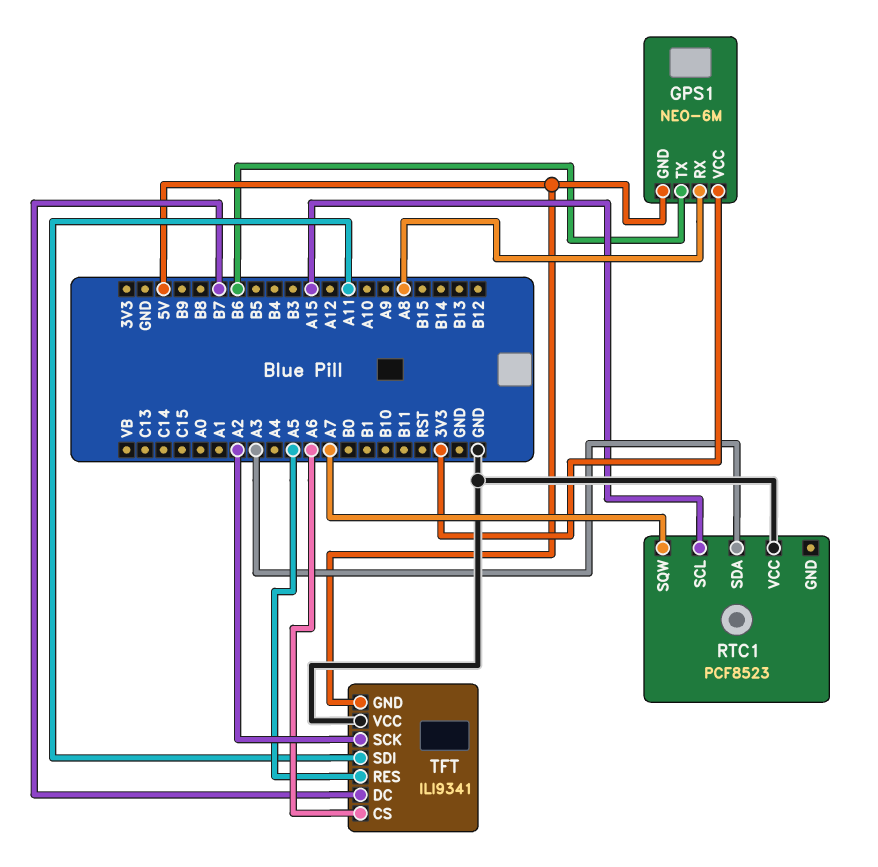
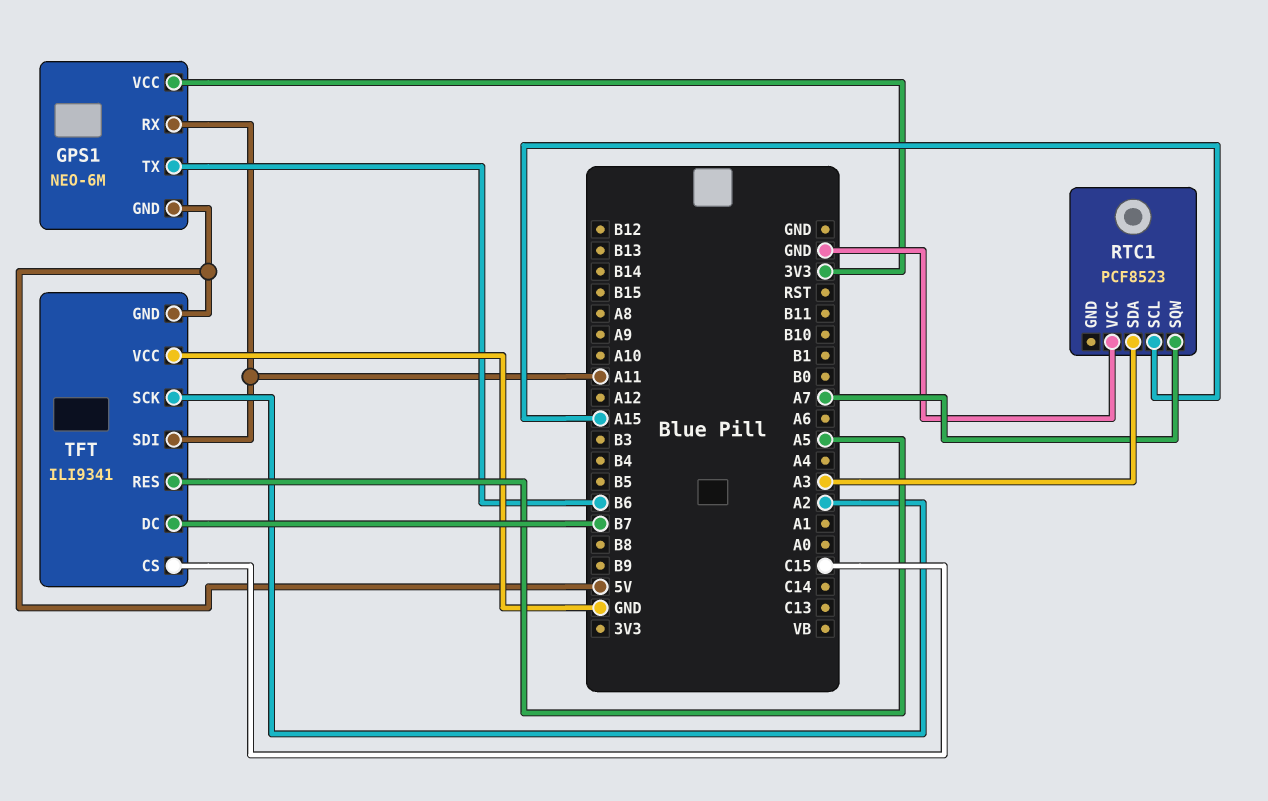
GPS1 pin RX: A8 -> A11
TFT pin CS: A6 -> C15

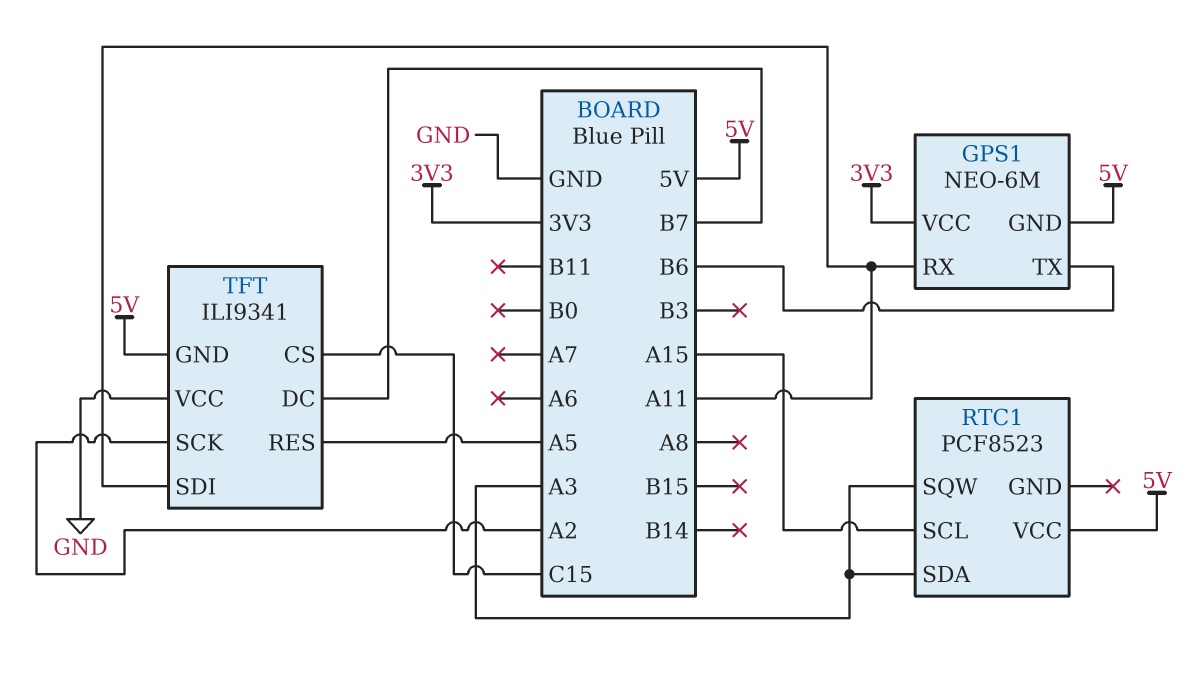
RTC1 pin SQW: A7 -> A3
RTC1 pin VCC: GND -> 5V

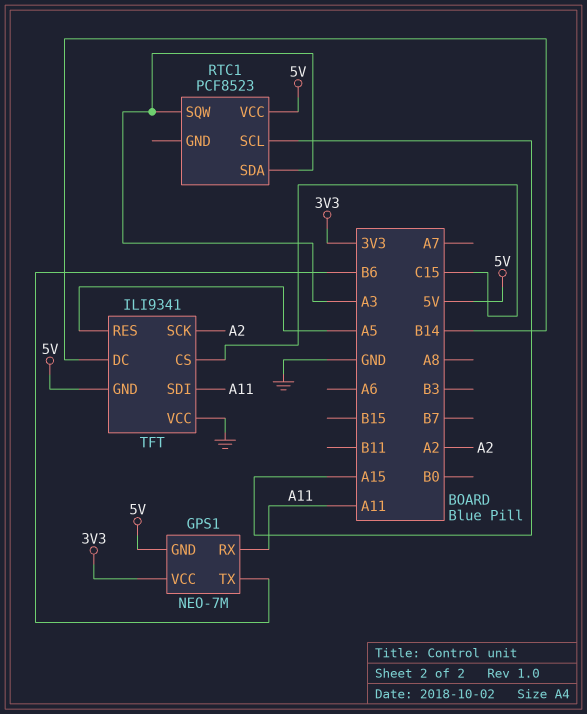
GPS1: NEO-6M -> NEO-7M
TFT pin DC: B7 -> B14

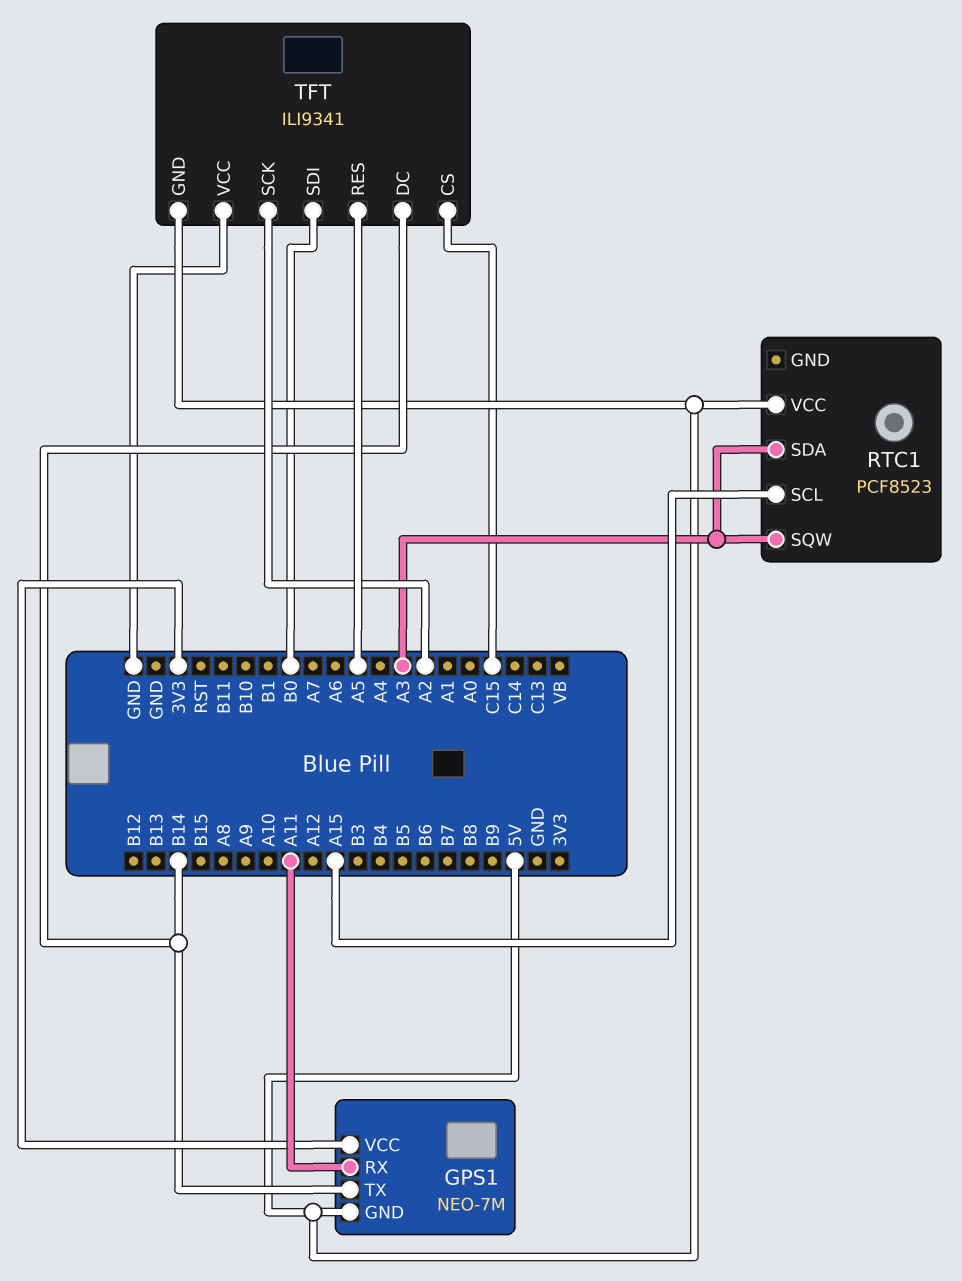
GPS1 pin TX: B6 -> B14
TFT pin SDI: A11 -> B0

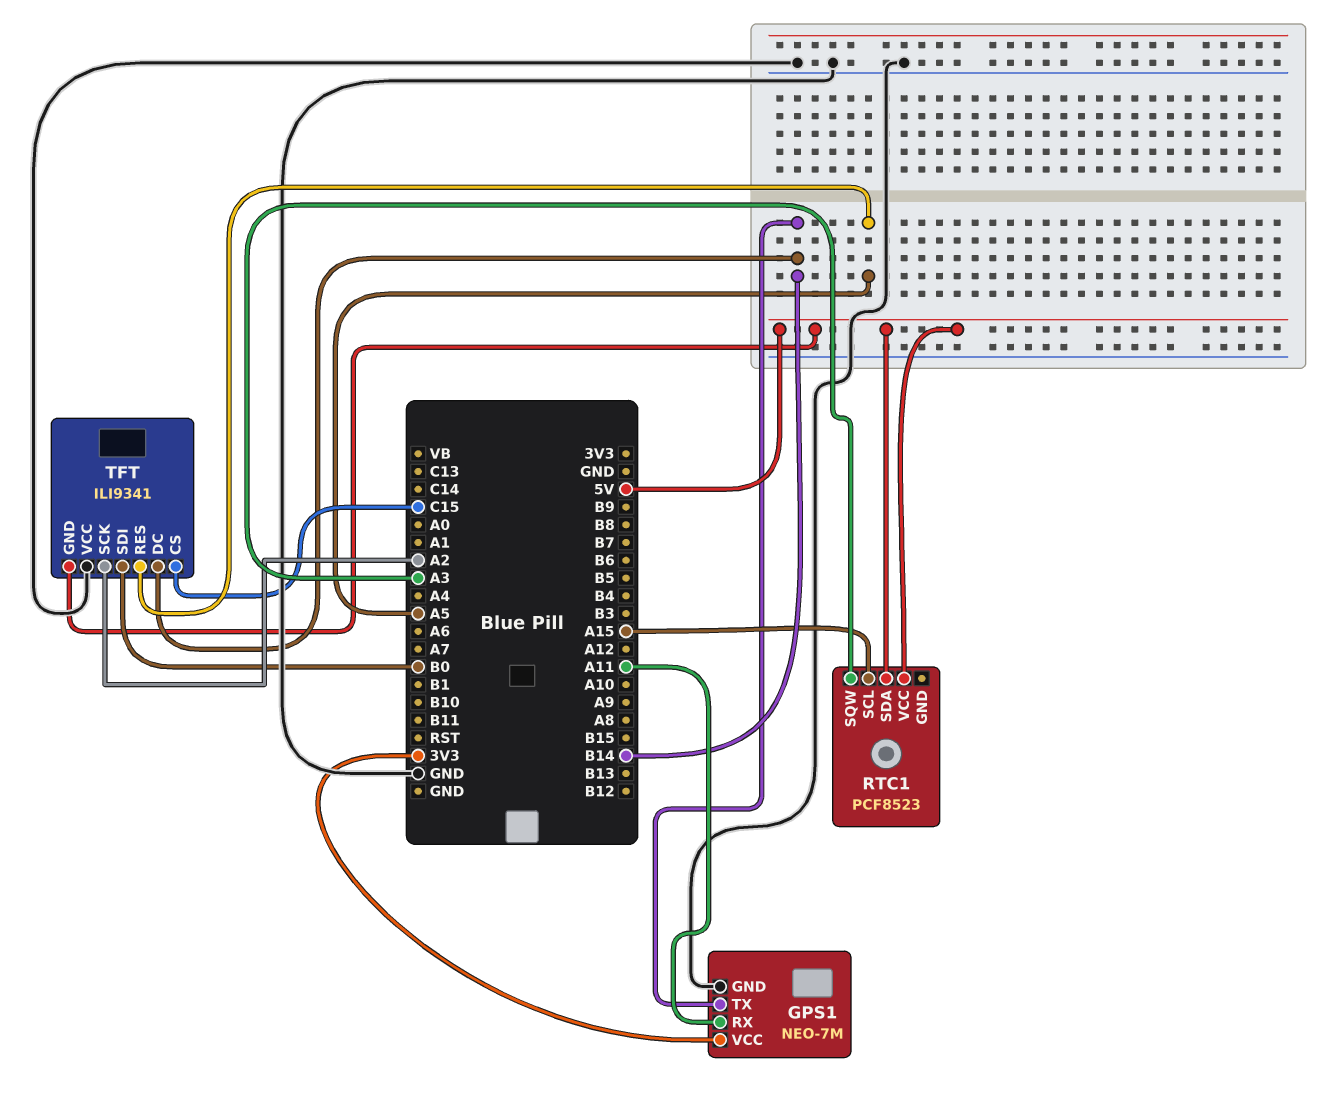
GPS1 pin GND: 5V -> GND
RTC1 pin SDA: A3 -> 5V

